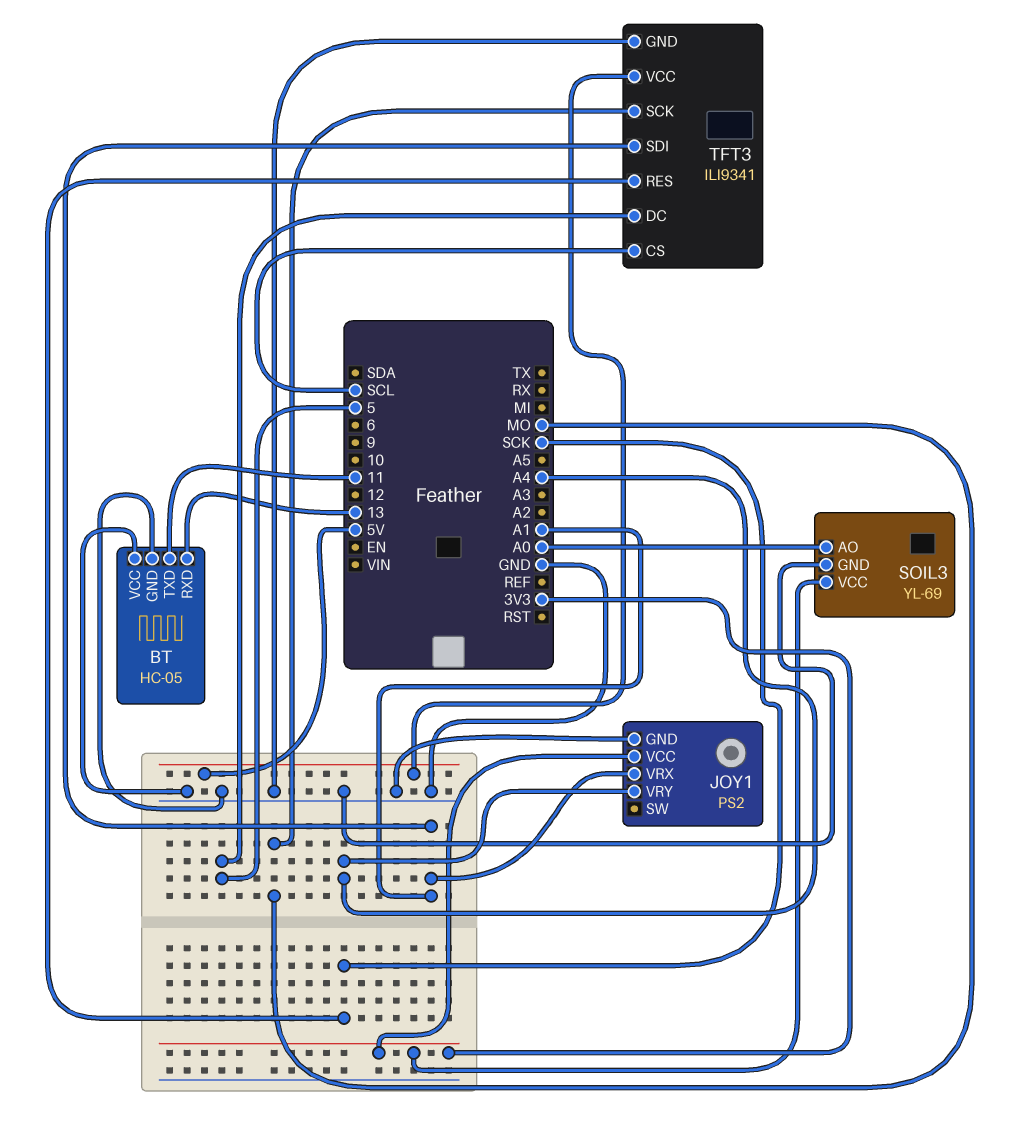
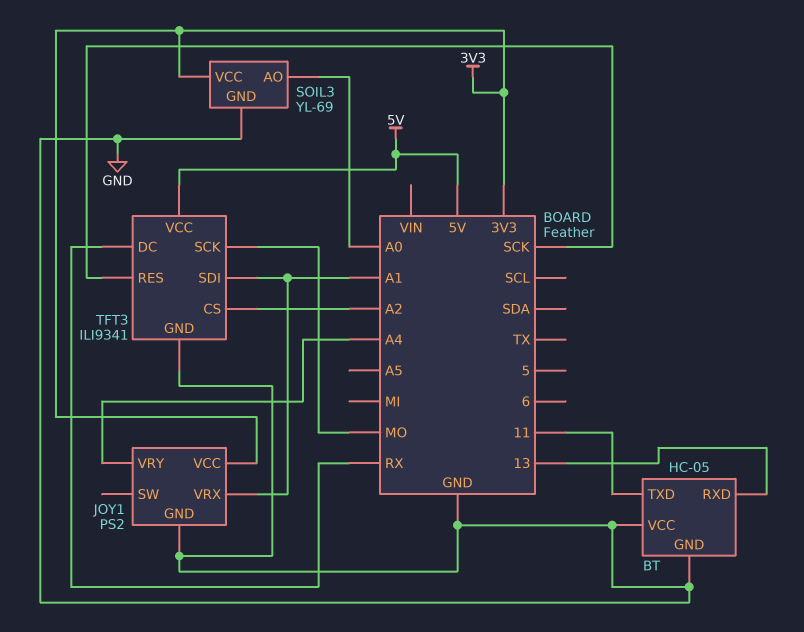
TFT3 pin CS: SCL -> A2
TFT3 pin DC: 5 -> RX

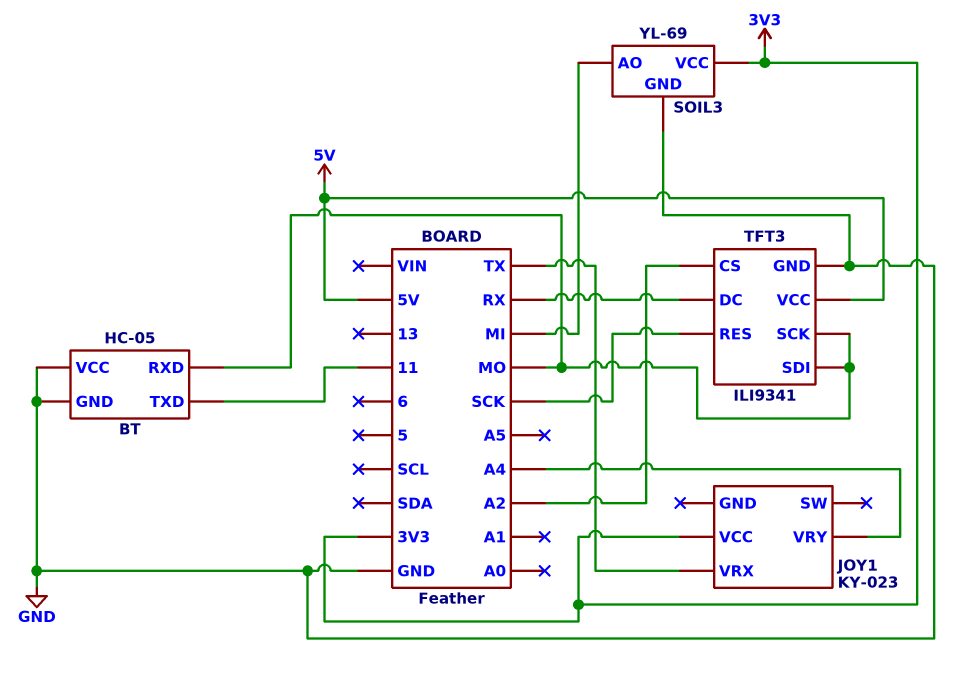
BT pin RXD: 13 -> MO
JOY1: PS2 -> KY-023
JOY1 pin GND: GND -> none
JOY1 pin VRX: A1 -> TX
SOIL3 pin AO: A0 -> MI
TFT3 pin SDI: A1 -> MO

